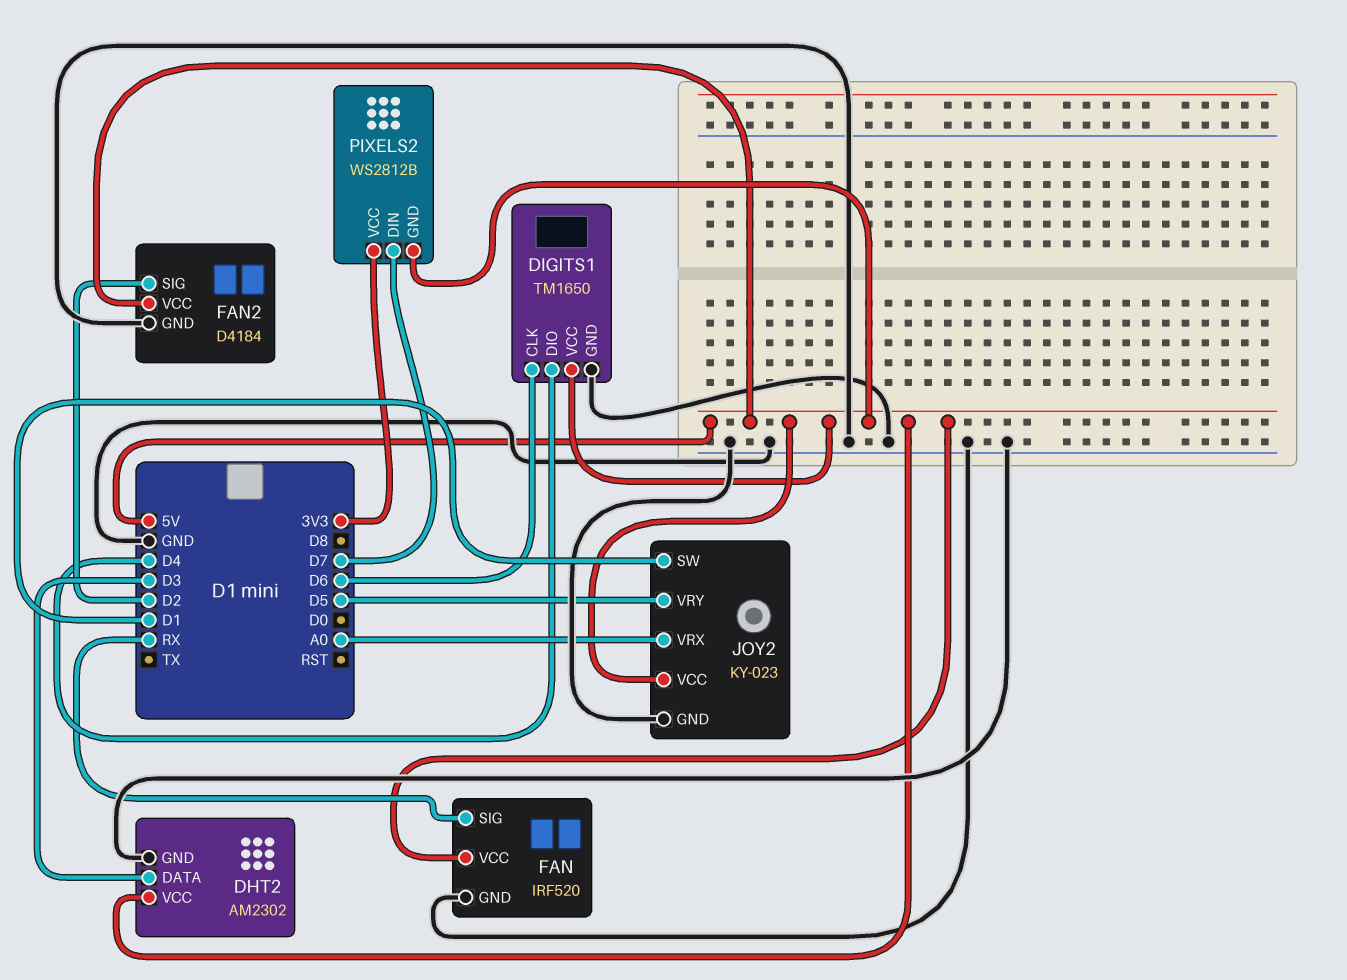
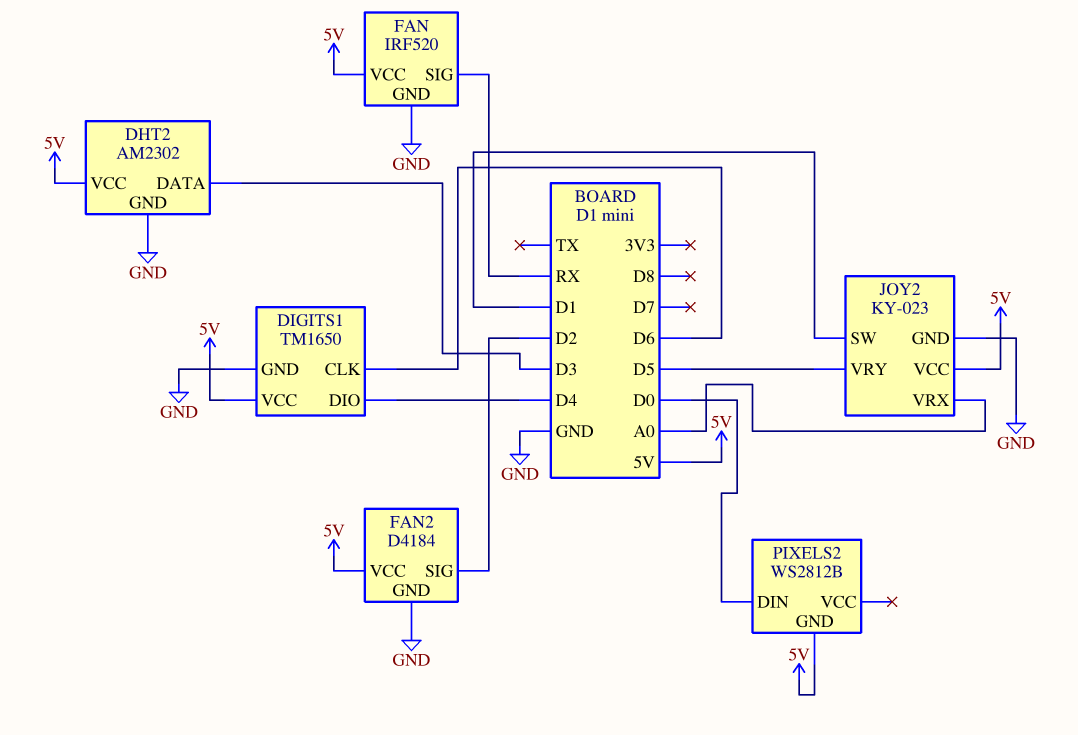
PIXELS2 pin DIN: D7 -> D0
PIXELS2 pin VCC: 3V3 -> none

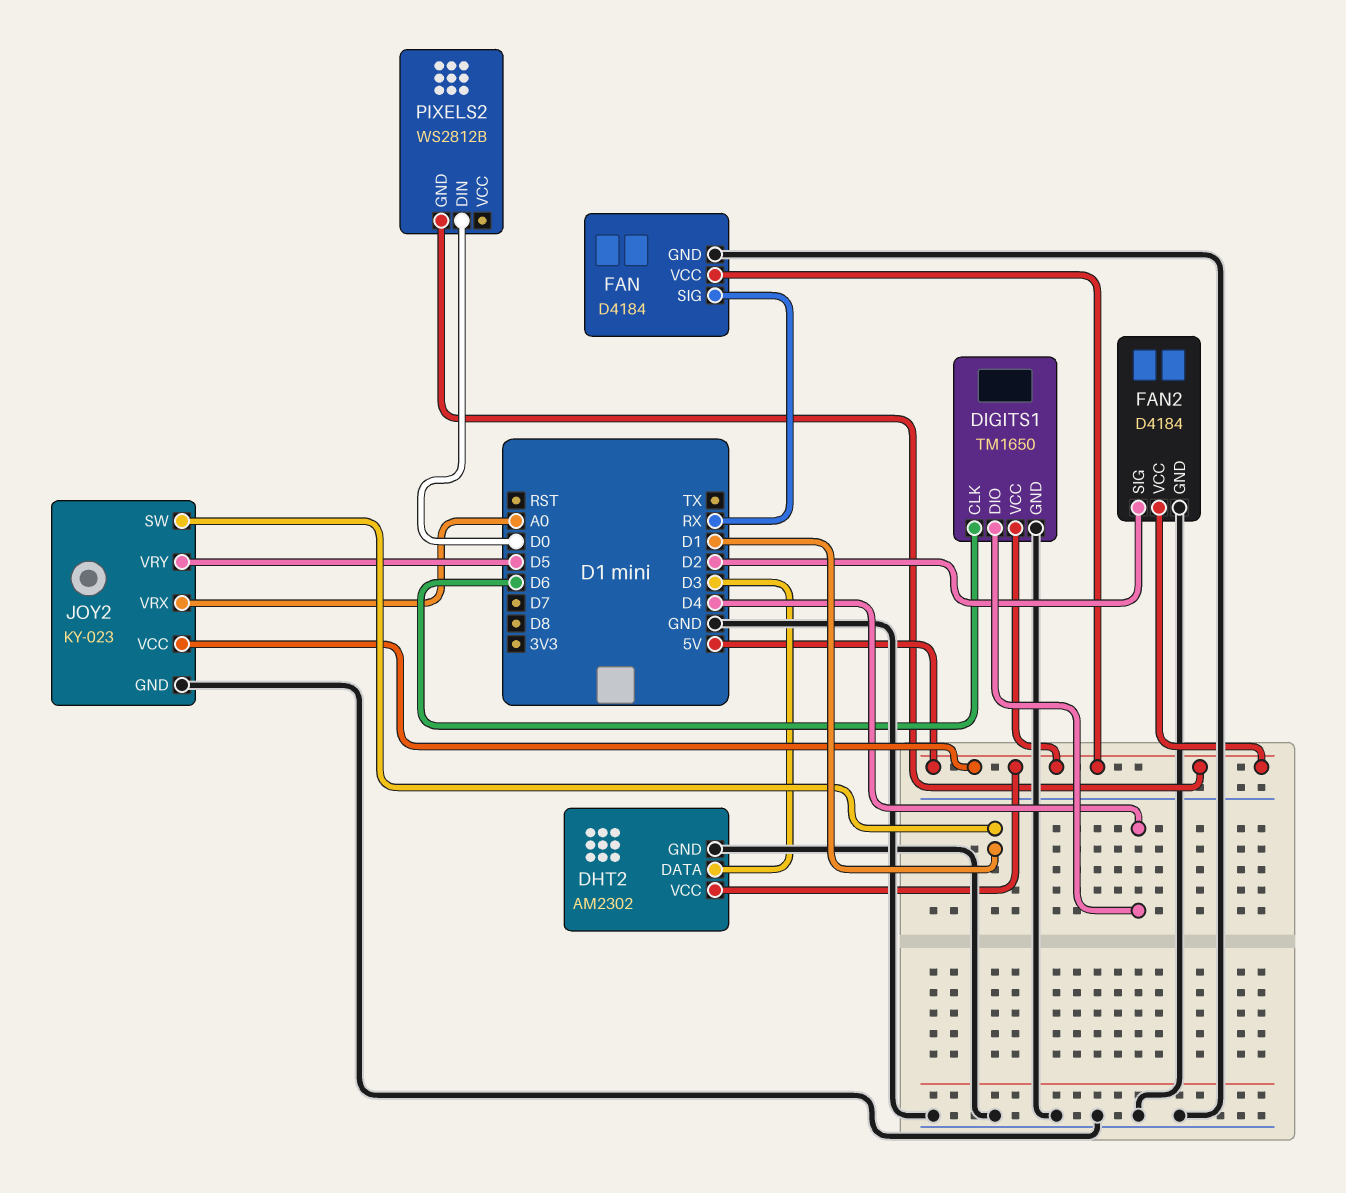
FAN: IRF520 -> D4184

